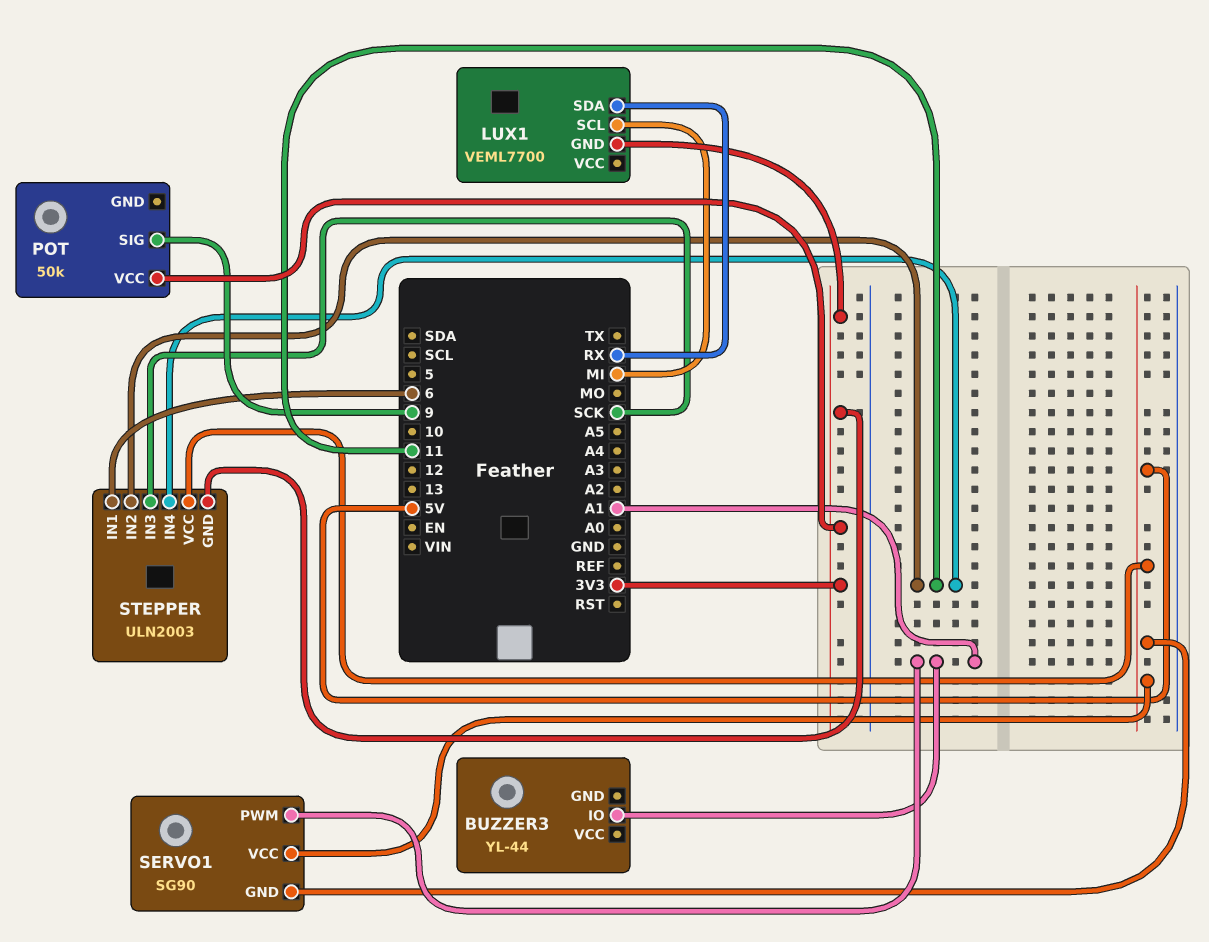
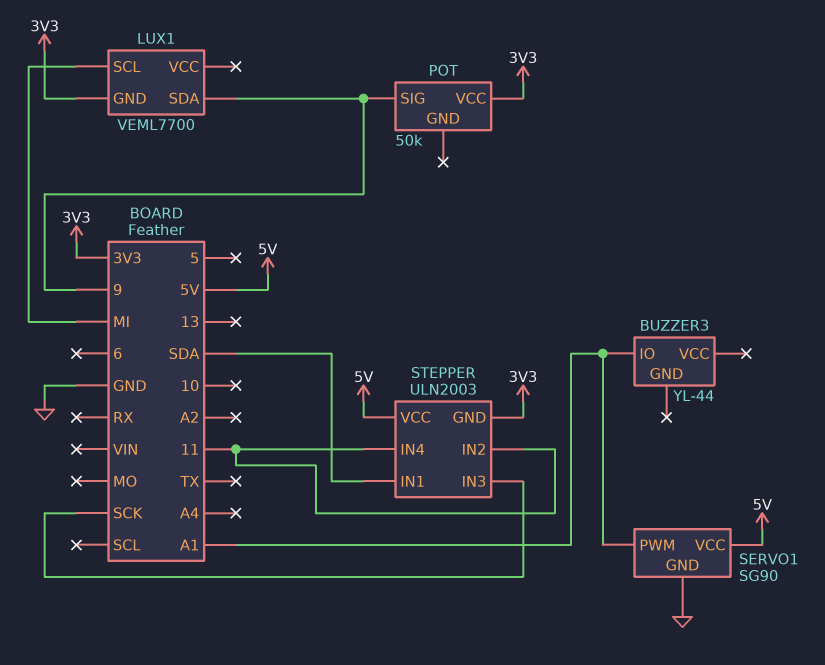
LUX1 pin SDA: RX -> 9
SERVO1 pin GND: 5V -> GND
STEPPER pin IN1: 6 -> SDA

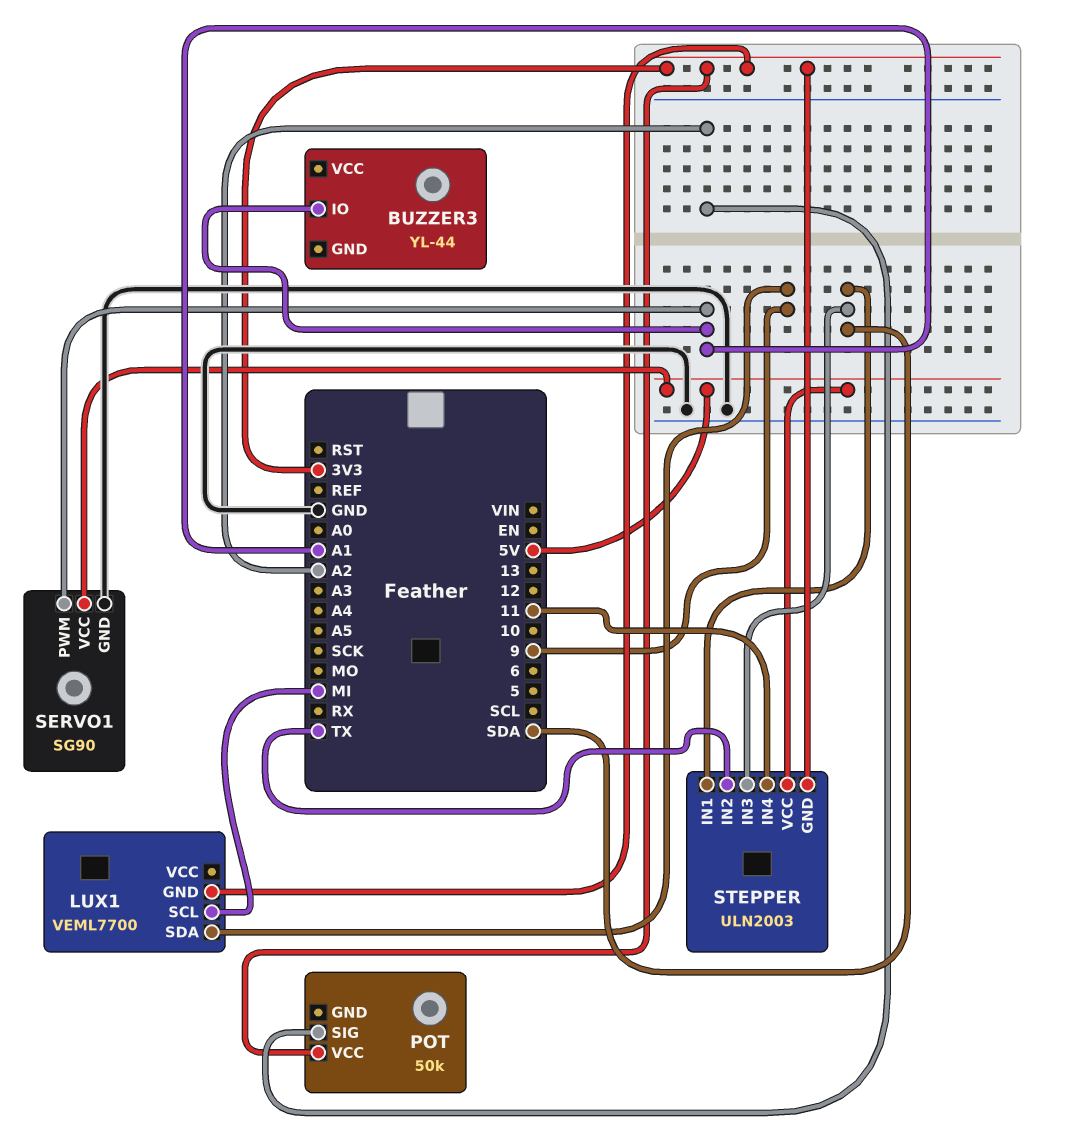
POT pin SIG: 9 -> A2
STEPPER pin IN2: 11 -> TX
STEPPER pin IN3: SCK -> SDA

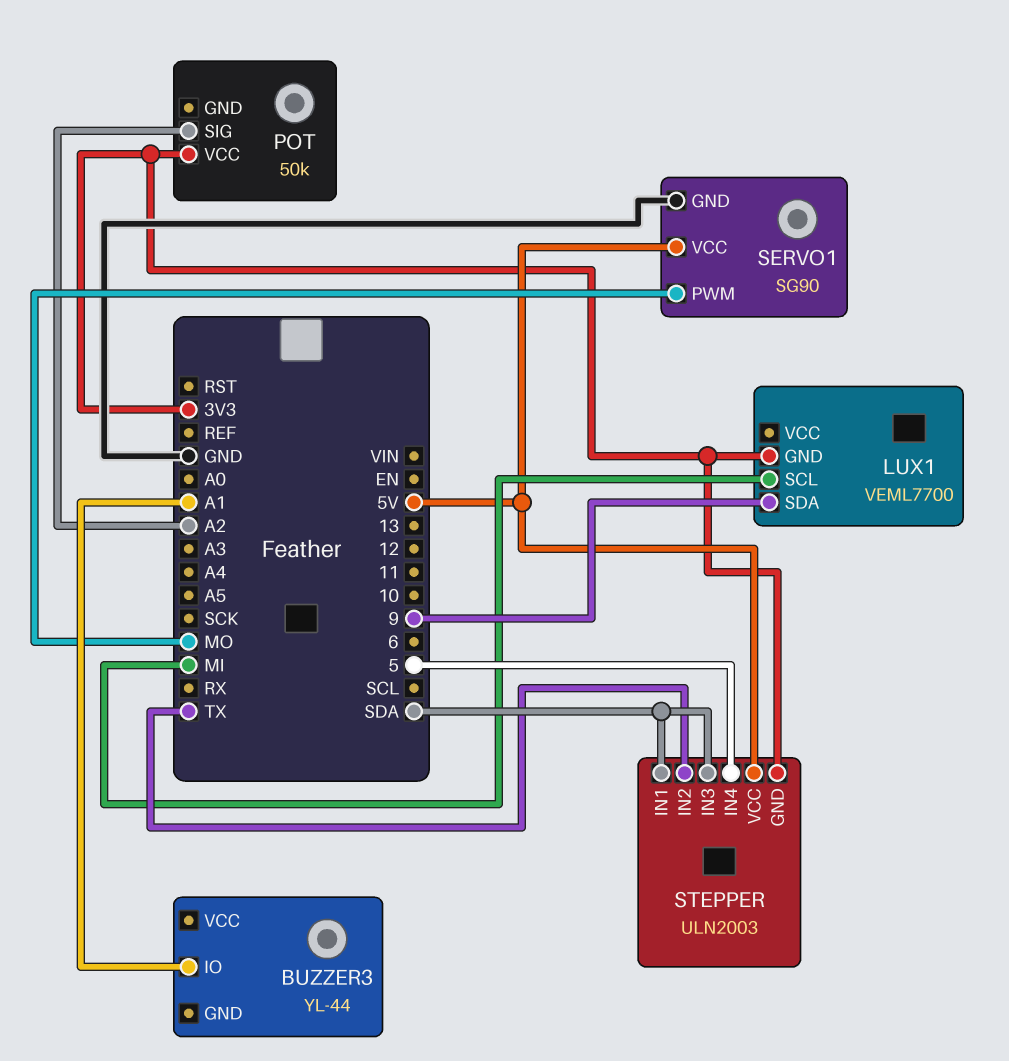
SERVO1 pin PWM: A1 -> MO
STEPPER pin IN4: 11 -> 5

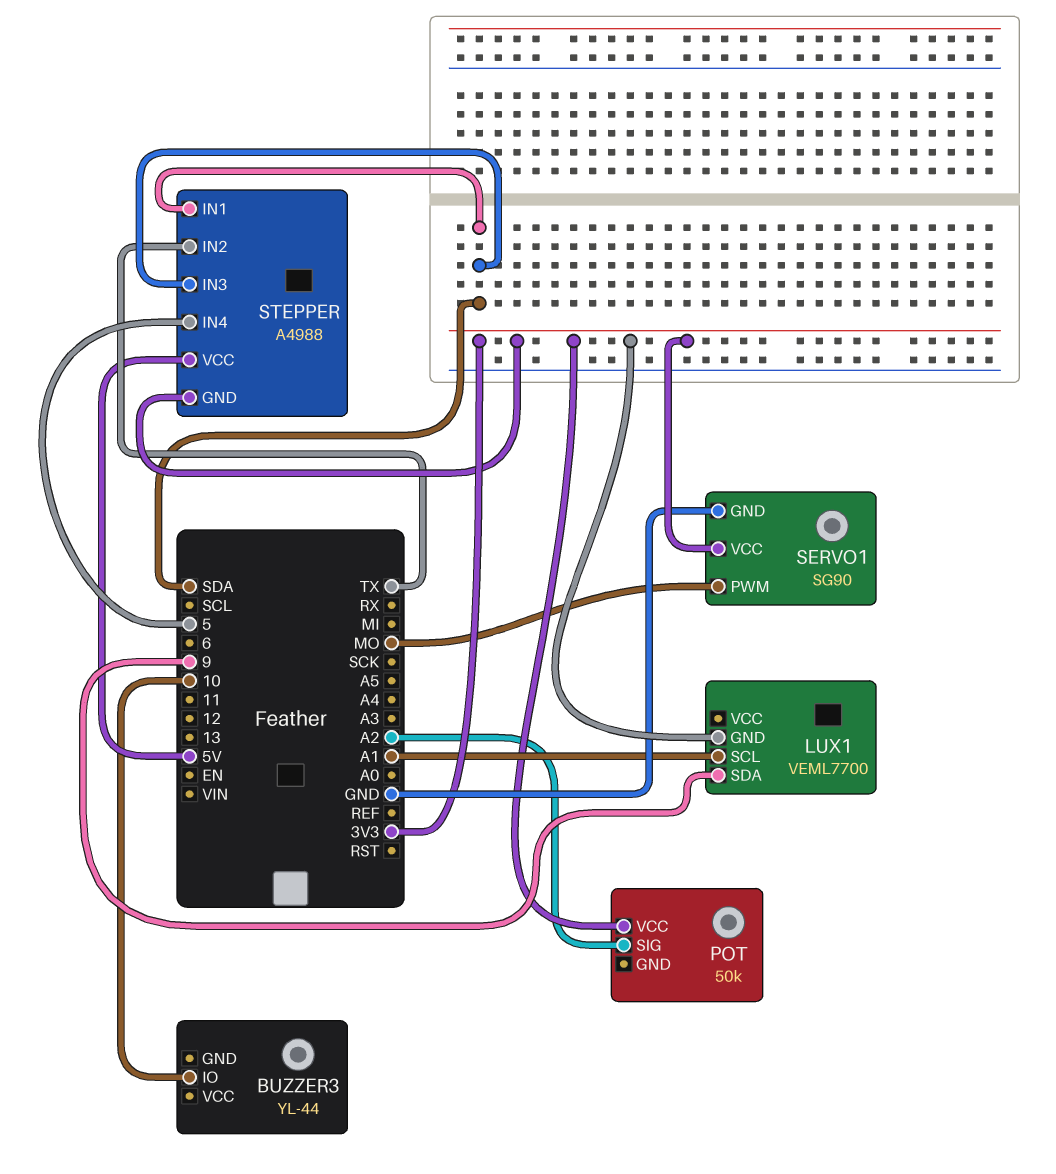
BUZZER3 pin IO: A1 -> 10
LUX1 pin SCL: MI -> A1
SERVO1 pin VCC: 5V -> 3V3
STEPPER: ULN2003 -> A4988

